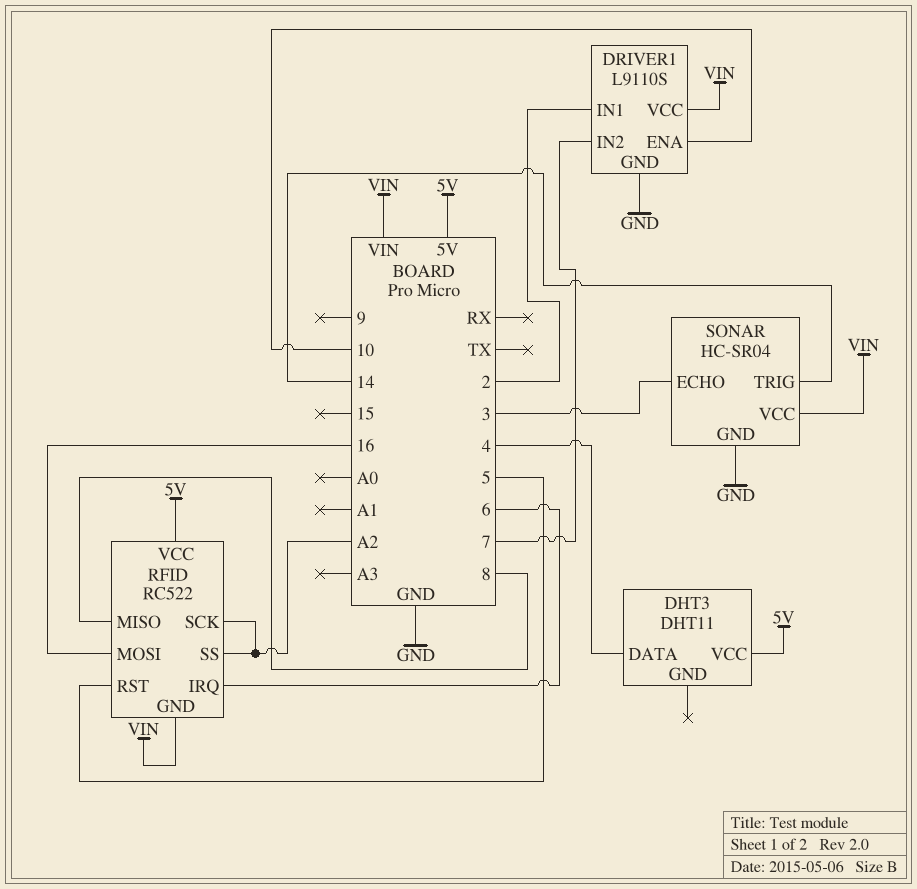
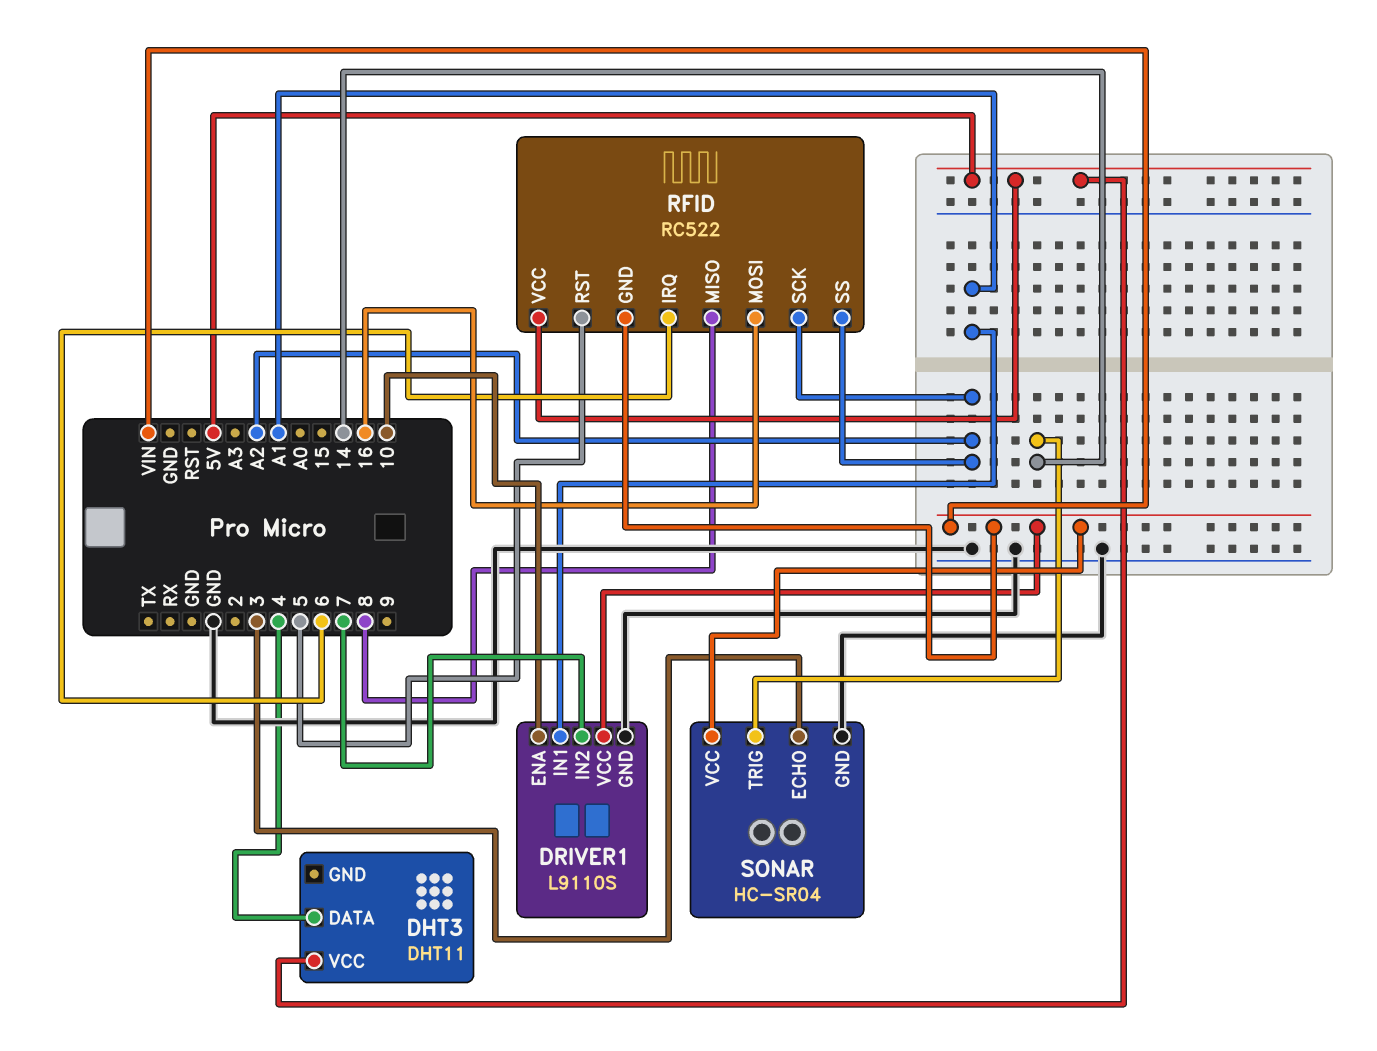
DRIVER1 pin IN1: 2 -> A1

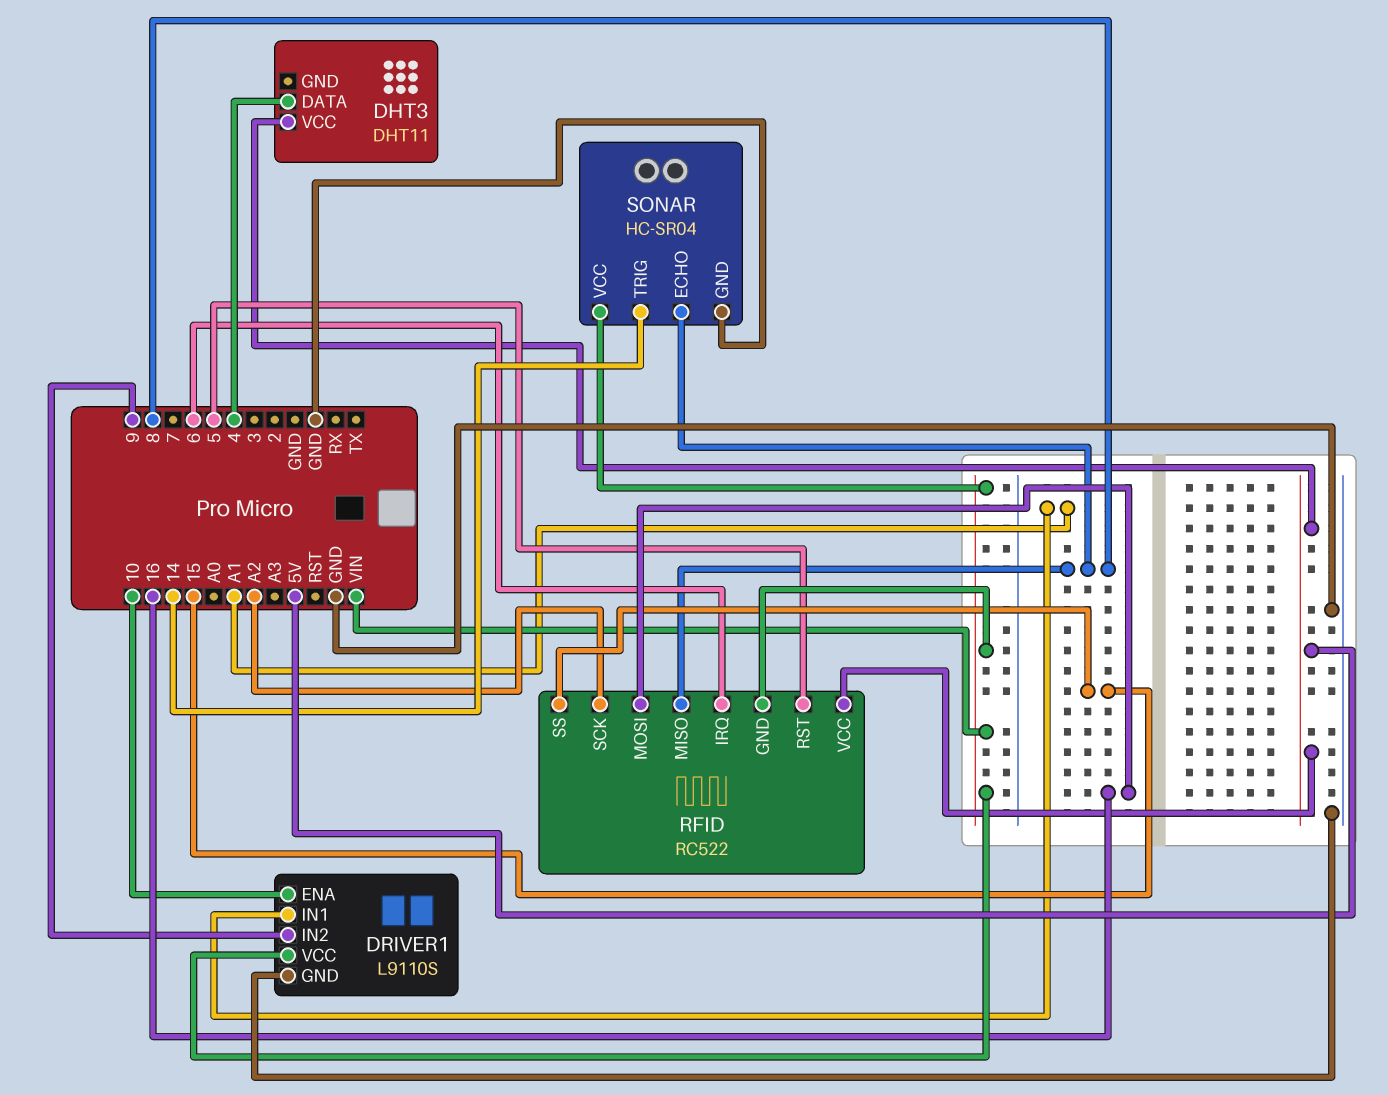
DRIVER1 pin IN2: 7 -> 9
RFID pin SS: A2 -> 15
SONAR pin ECHO: 3 -> 8

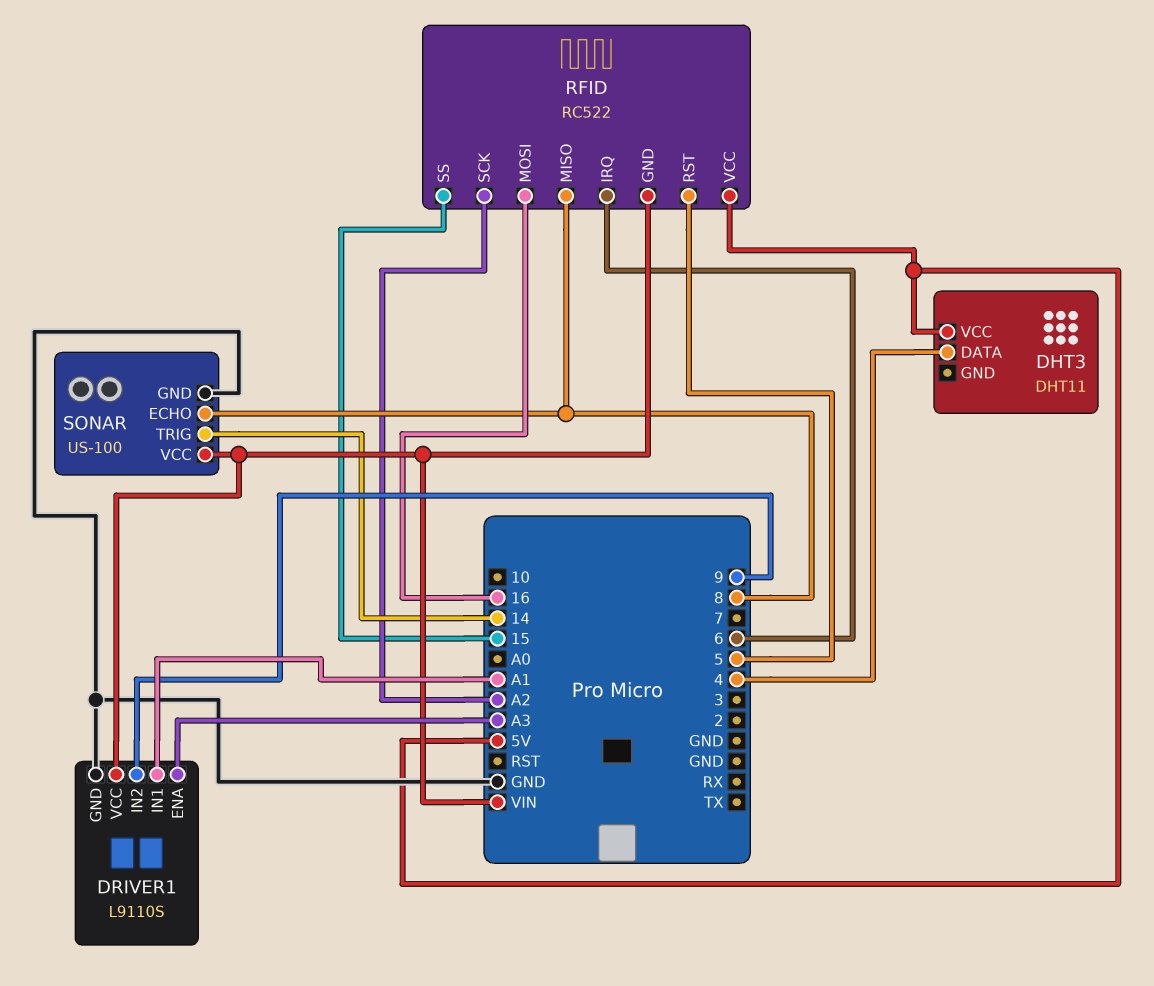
DRIVER1 pin ENA: 10 -> A3
SONAR: HC-SR04 -> US-100

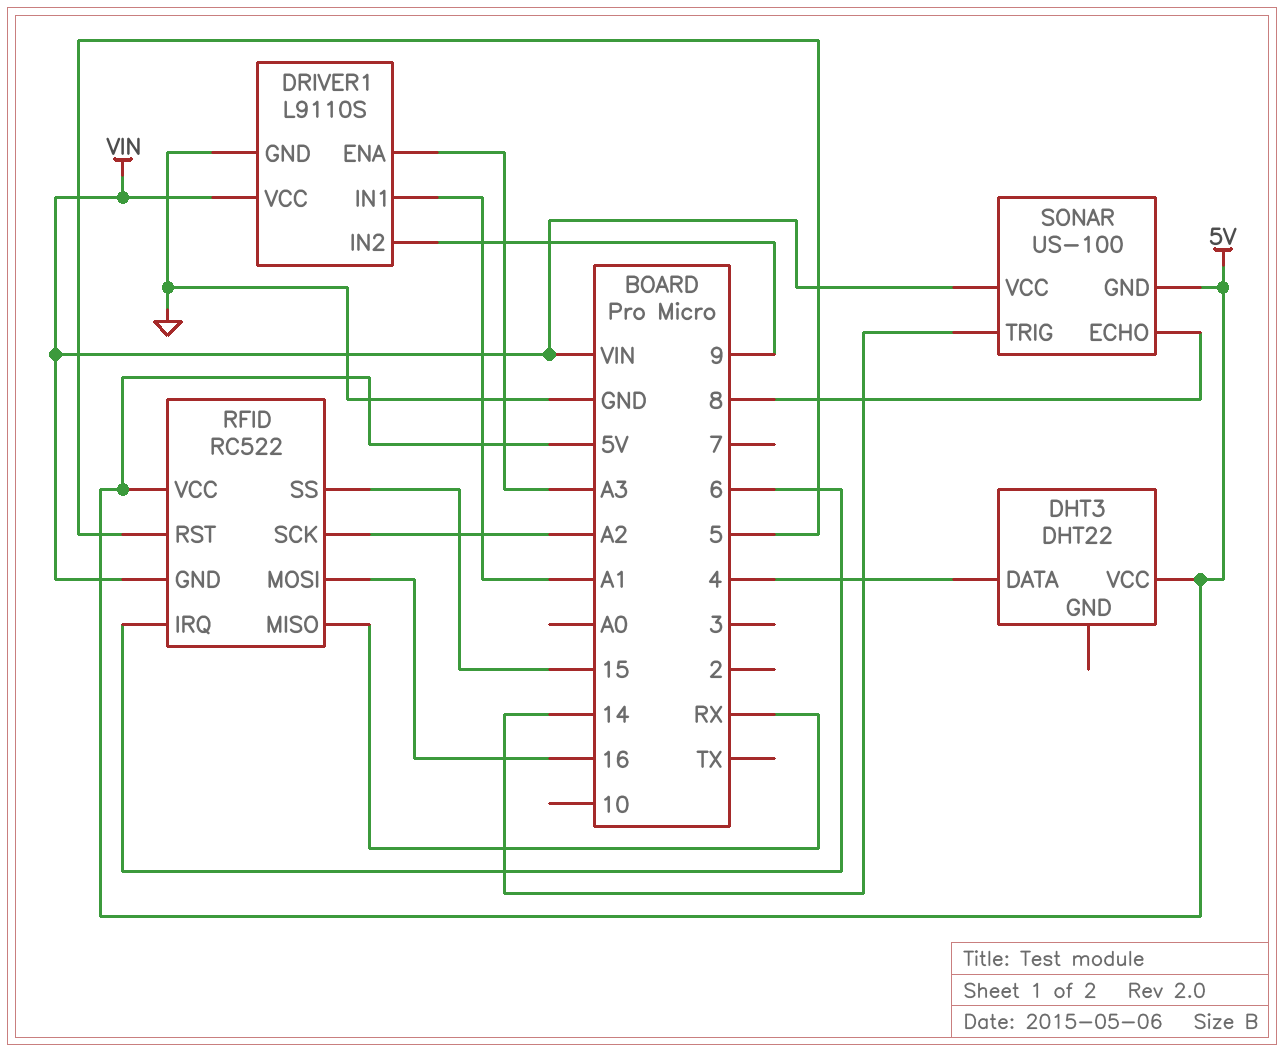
DHT3: DHT11 -> DHT22
RFID pin MISO: 8 -> RX
SONAR pin GND: GND -> 5V

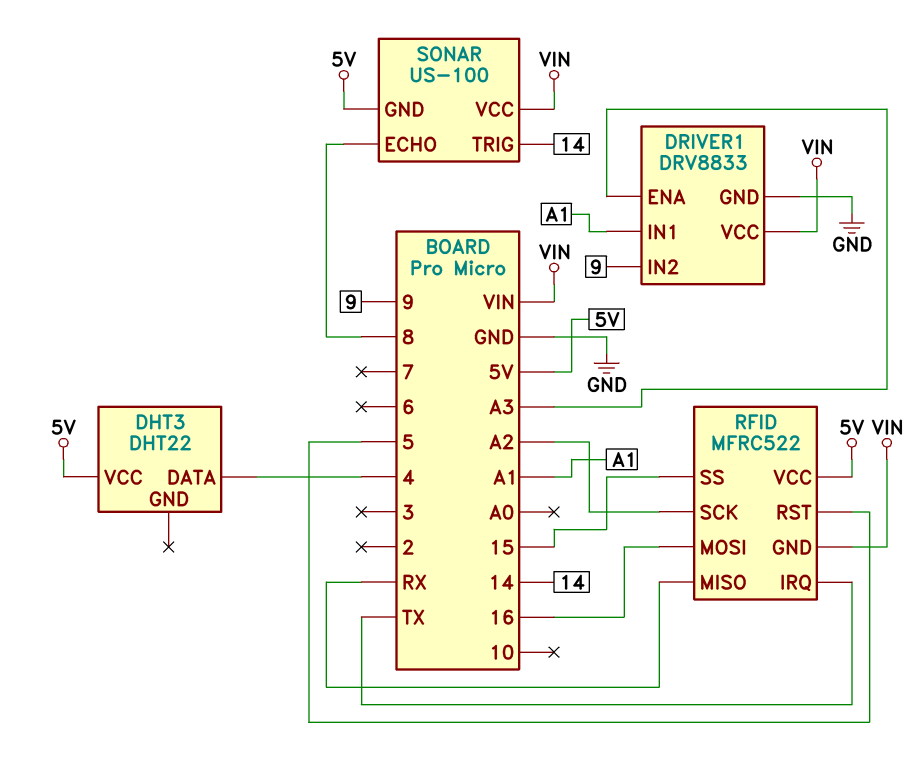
DRIVER1: L9110S -> DRV8833
RFID: RC522 -> MFRC522
RFID pin IRQ: 6 -> TX

